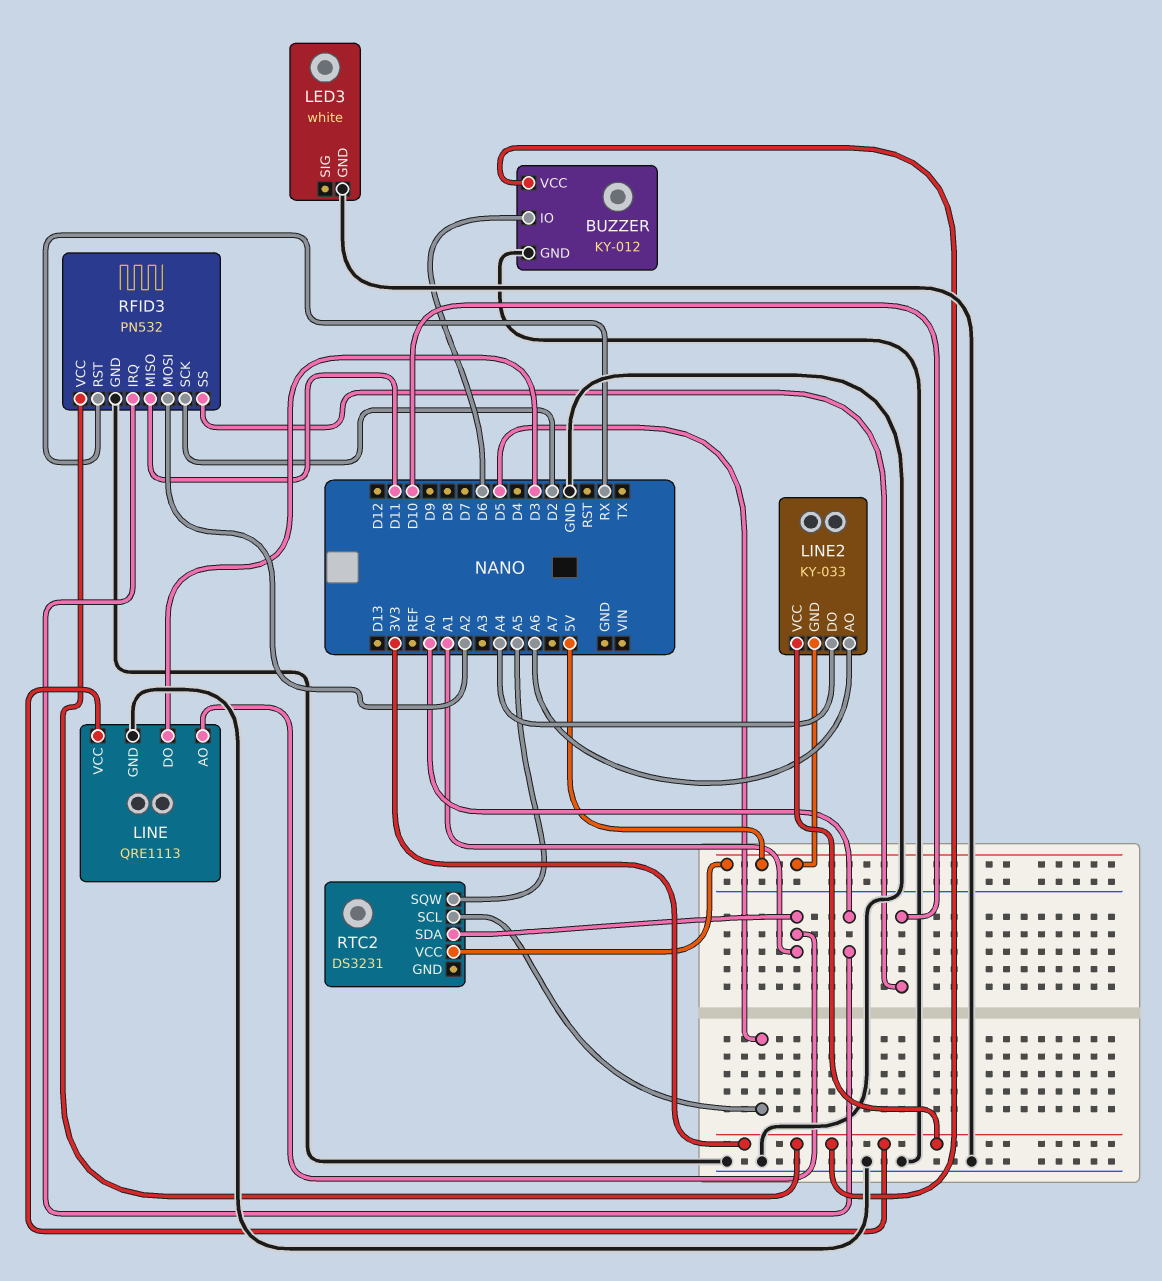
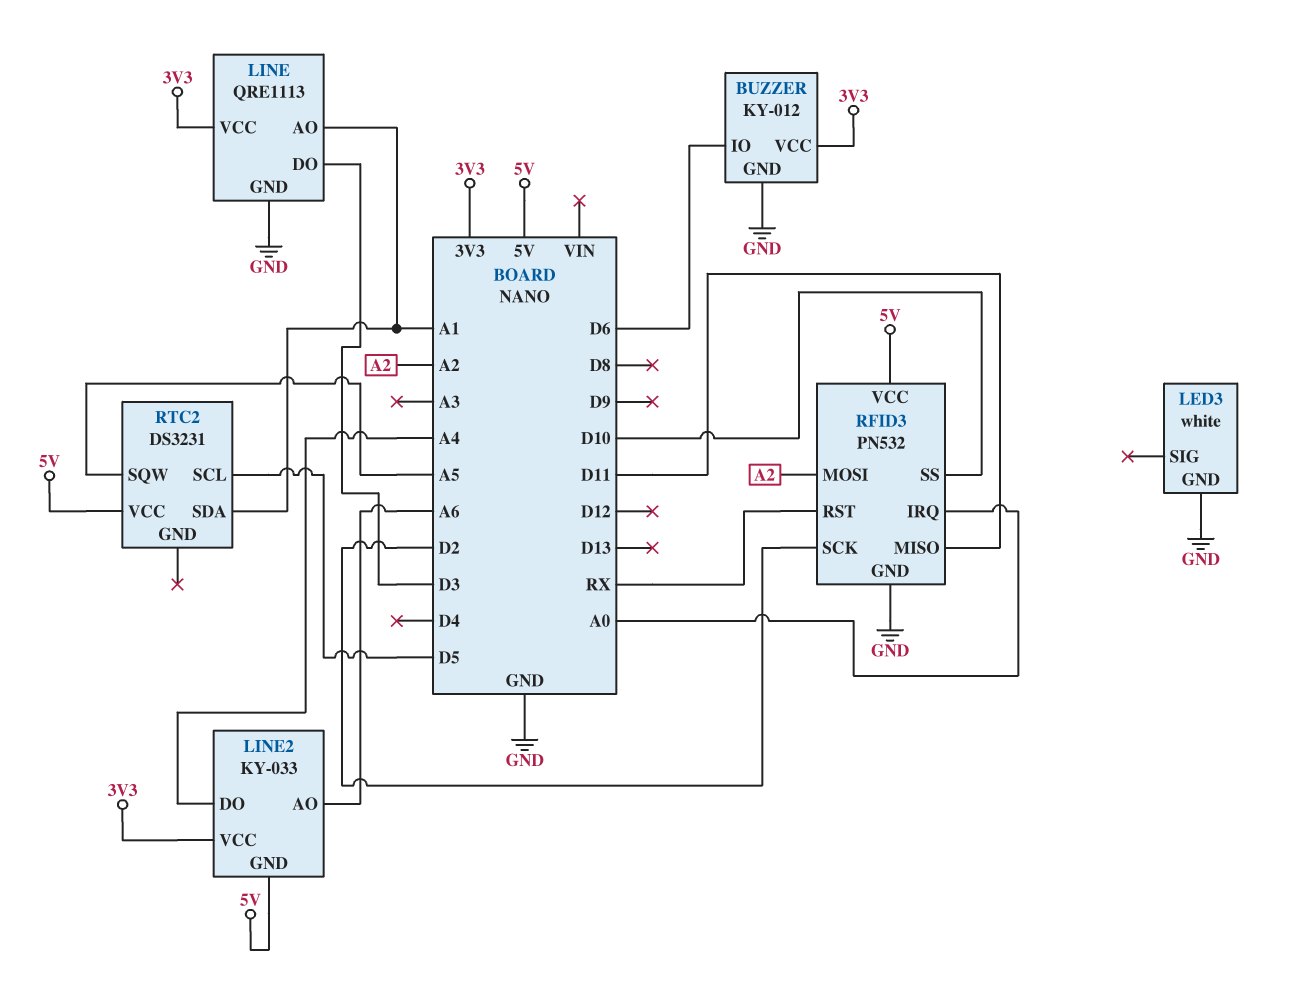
RFID3 pin VCC: 3V3 -> 5V

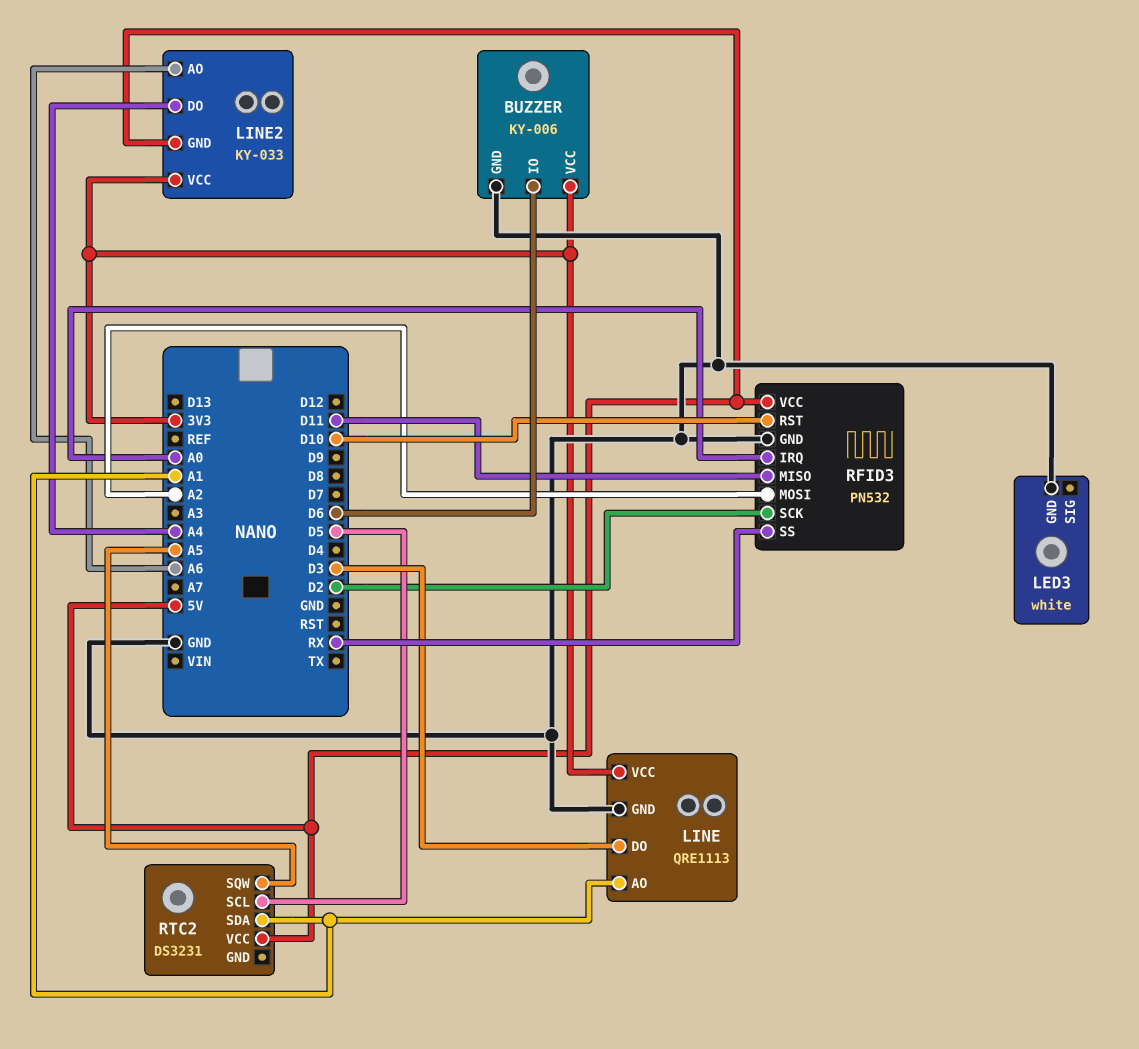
BUZZER: KY-012 -> KY-006
RFID3 pin RST: RX -> D10
RFID3 pin SS: D10 -> RX

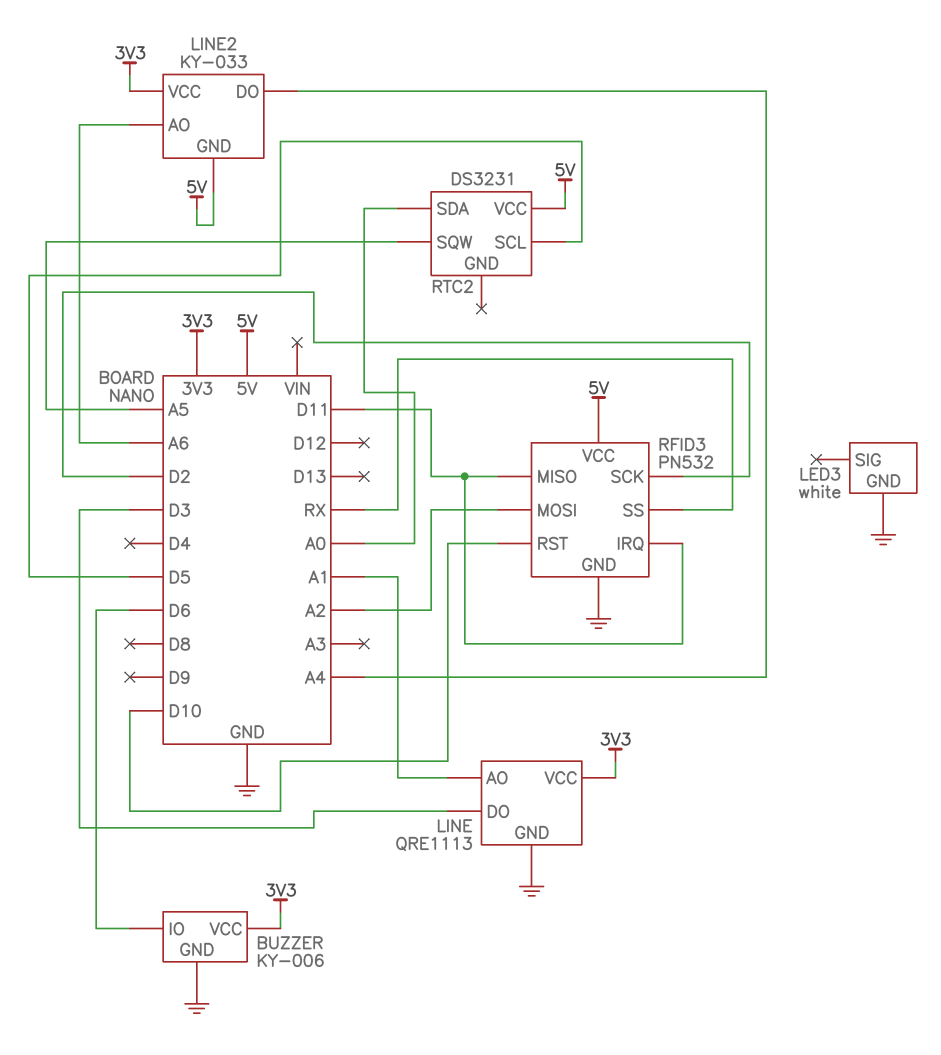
RFID3 pin IRQ: A0 -> D11
RTC2 pin SDA: A1 -> A0

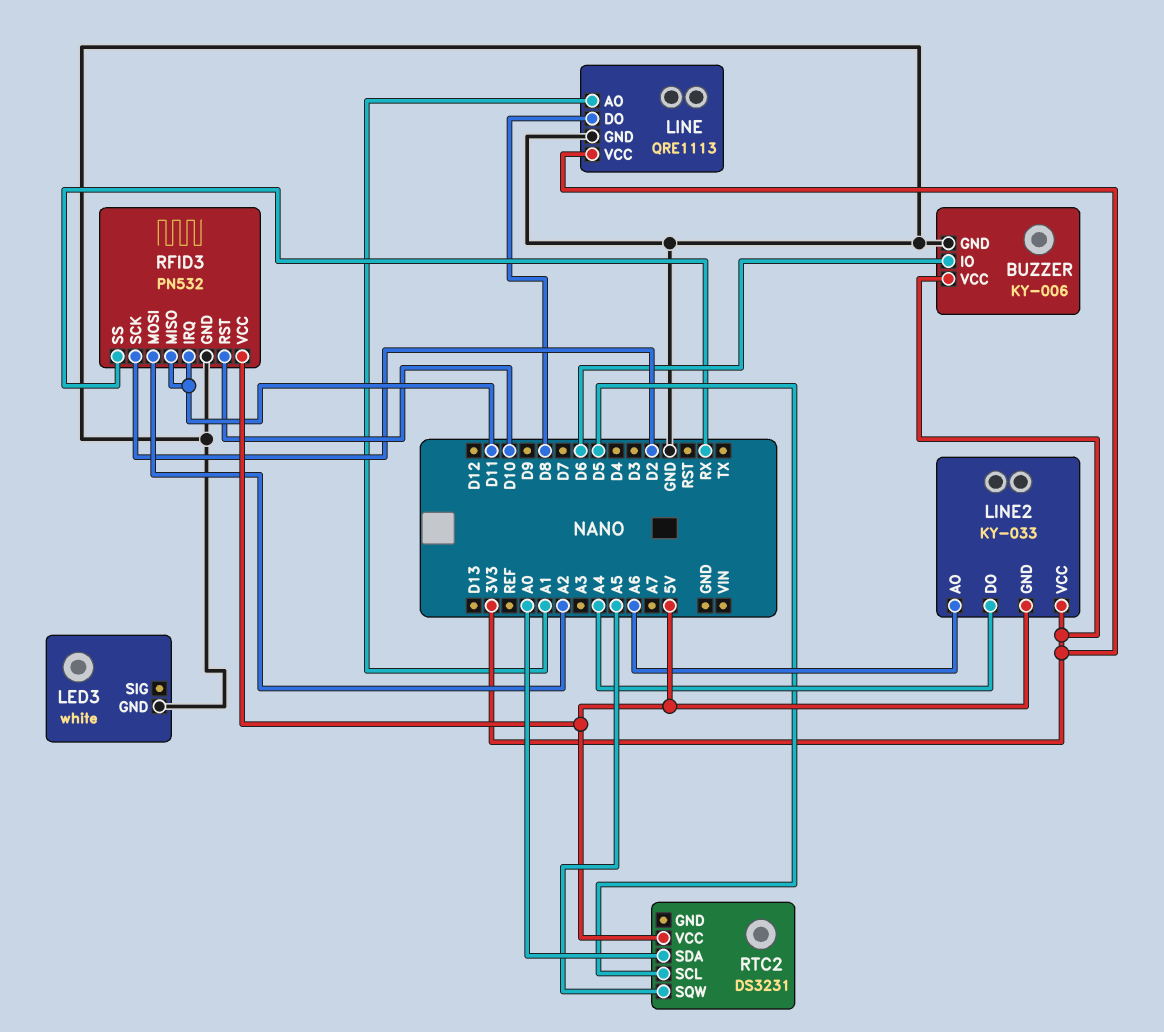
LINE pin DO: D3 -> D8

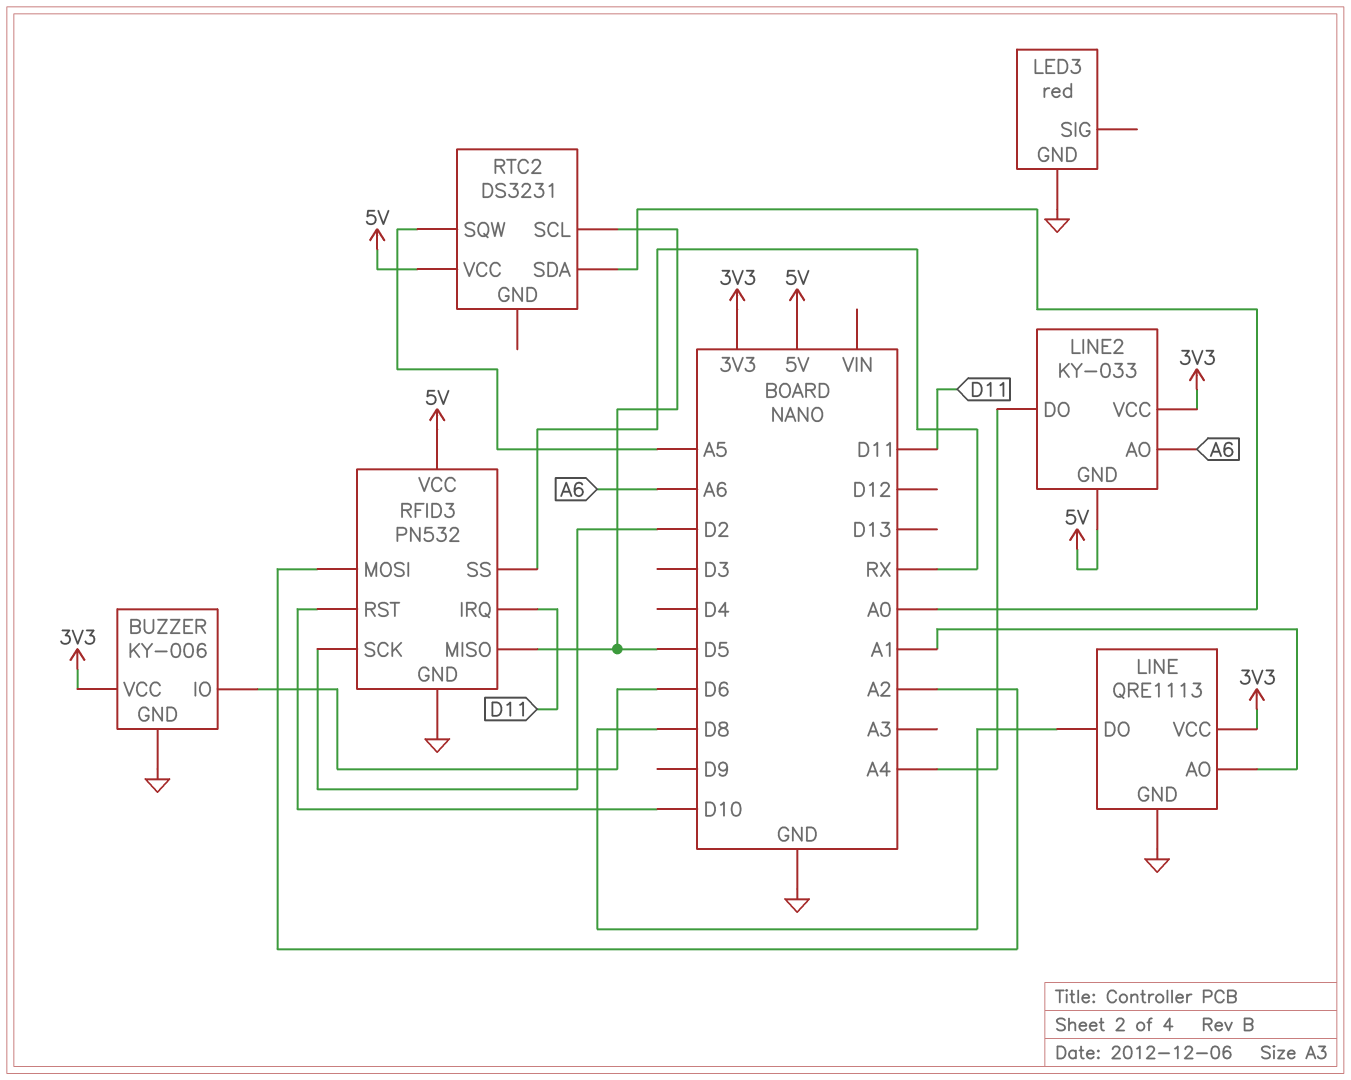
LED3: white -> red
RFID3 pin MISO: D11 -> D5

